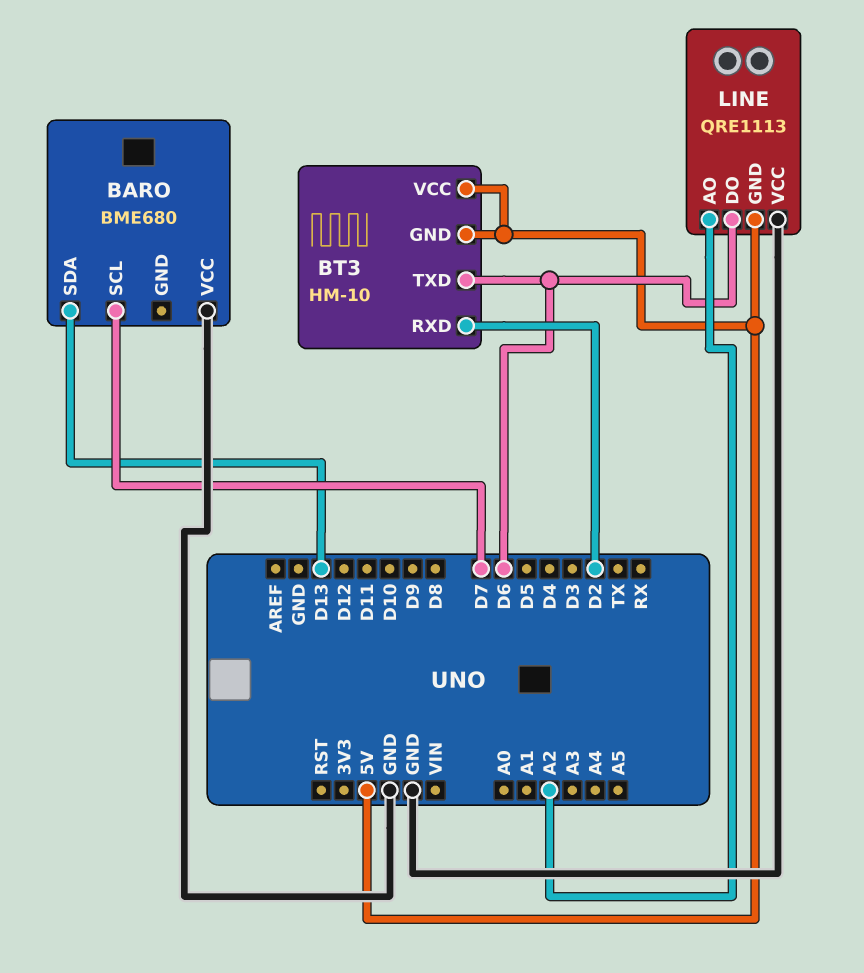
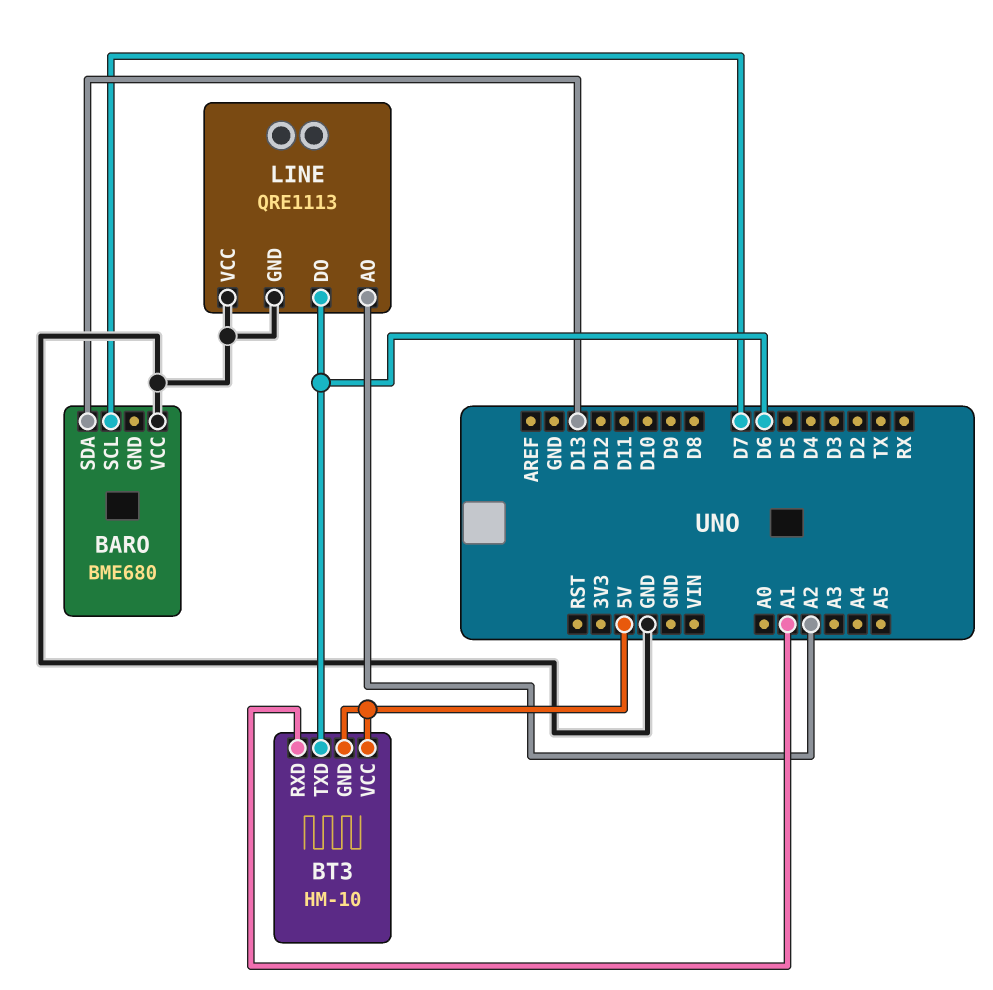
BT3 pin RXD: D2 -> A1
LINE pin GND: 5V -> GND

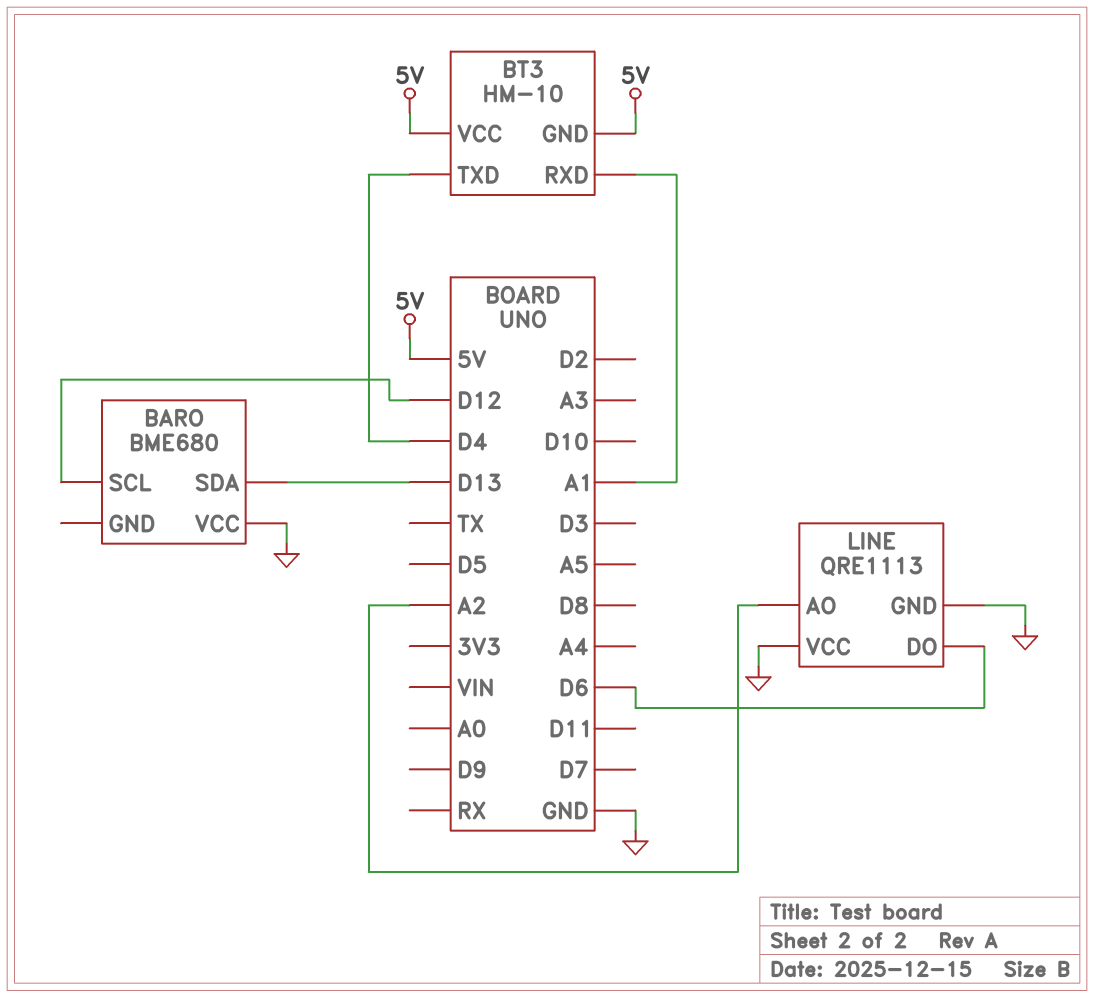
BARO pin SCL: D7 -> D12
BT3 pin TXD: D6 -> D4

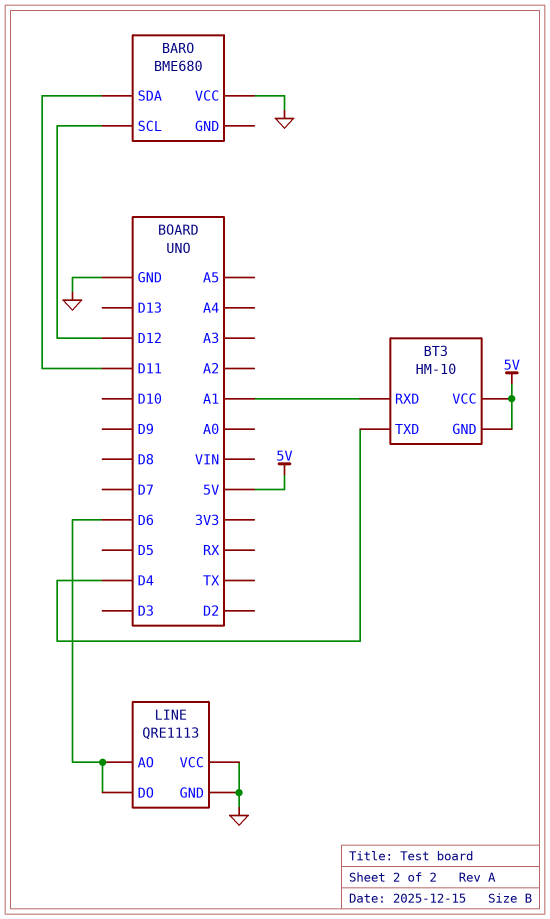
BARO pin SDA: D13 -> D11
LINE pin AO: A2 -> D6

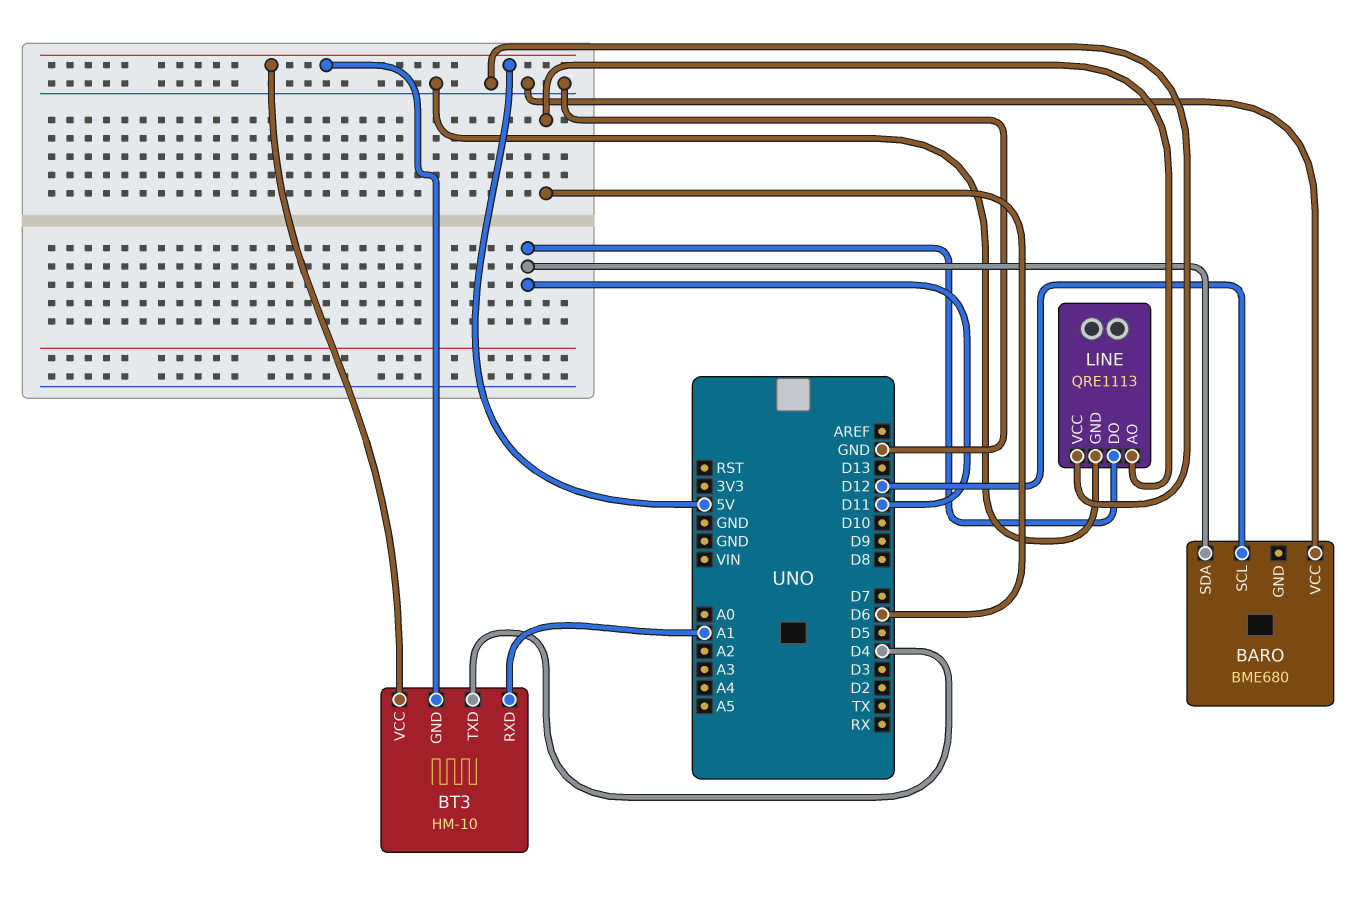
LINE pin DO: D6 -> D11

